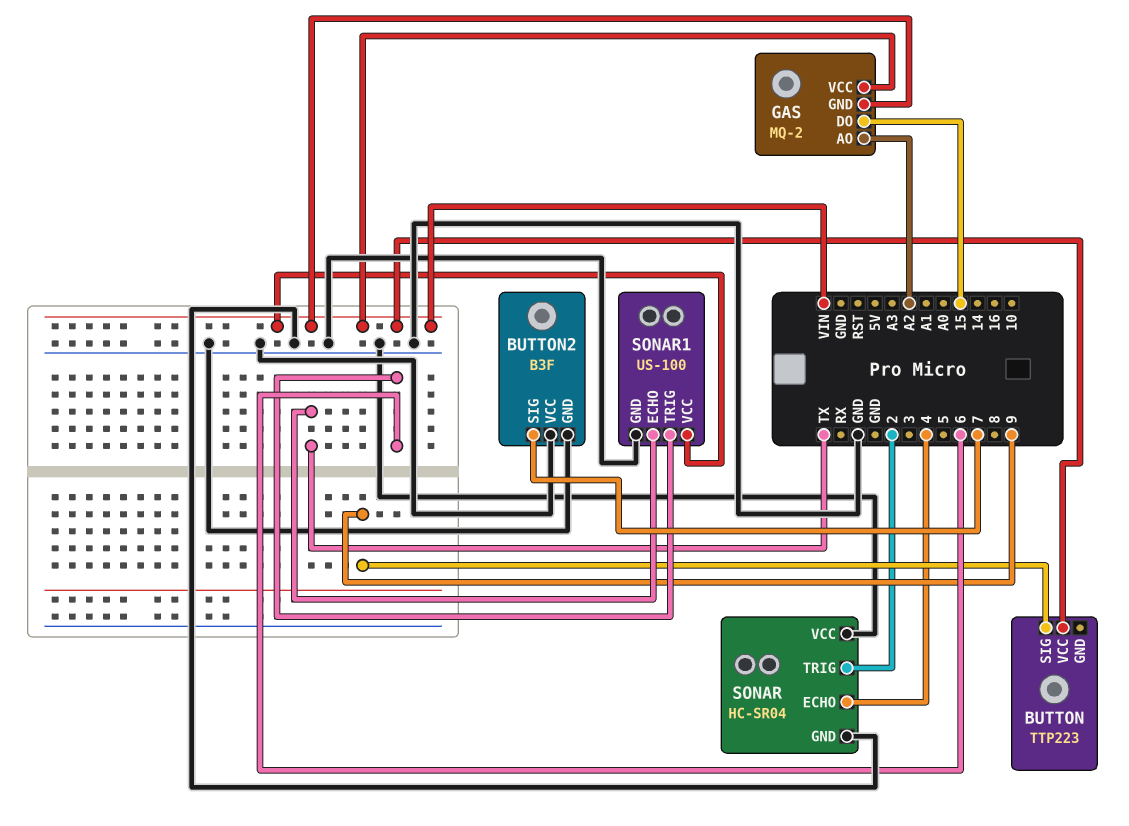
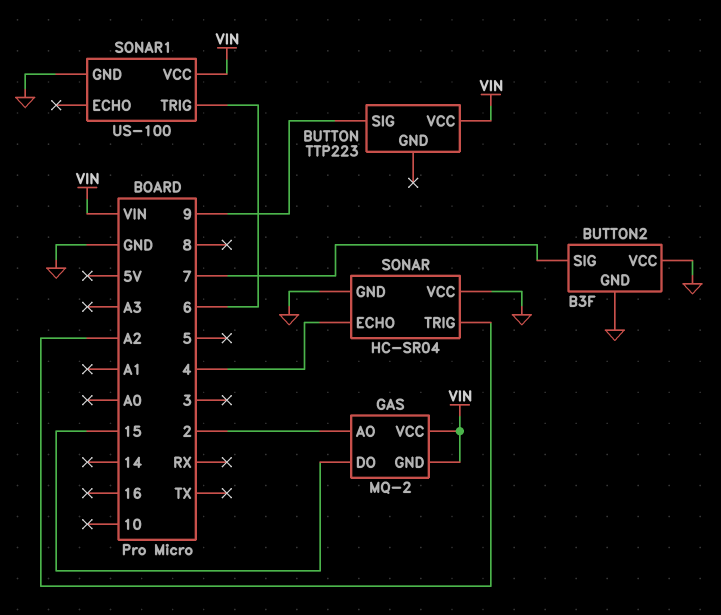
GAS pin AO: A2 -> 2
SONAR pin TRIG: 2 -> A2
SONAR1 pin ECHO: TX -> none

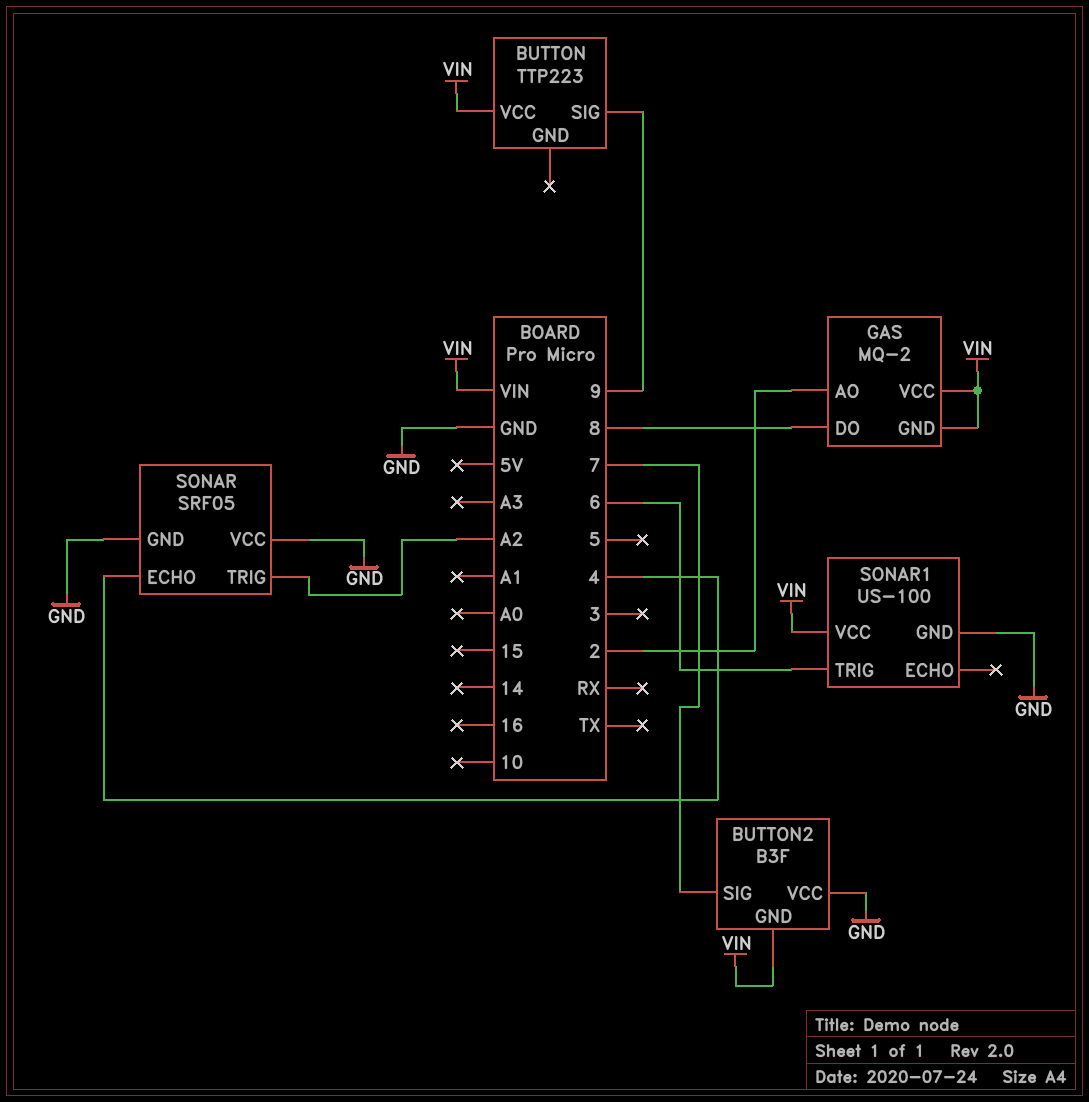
BUTTON2 pin GND: GND -> VIN
GAS pin DO: 15 -> 8
SONAR: HC-SR04 -> SRF05

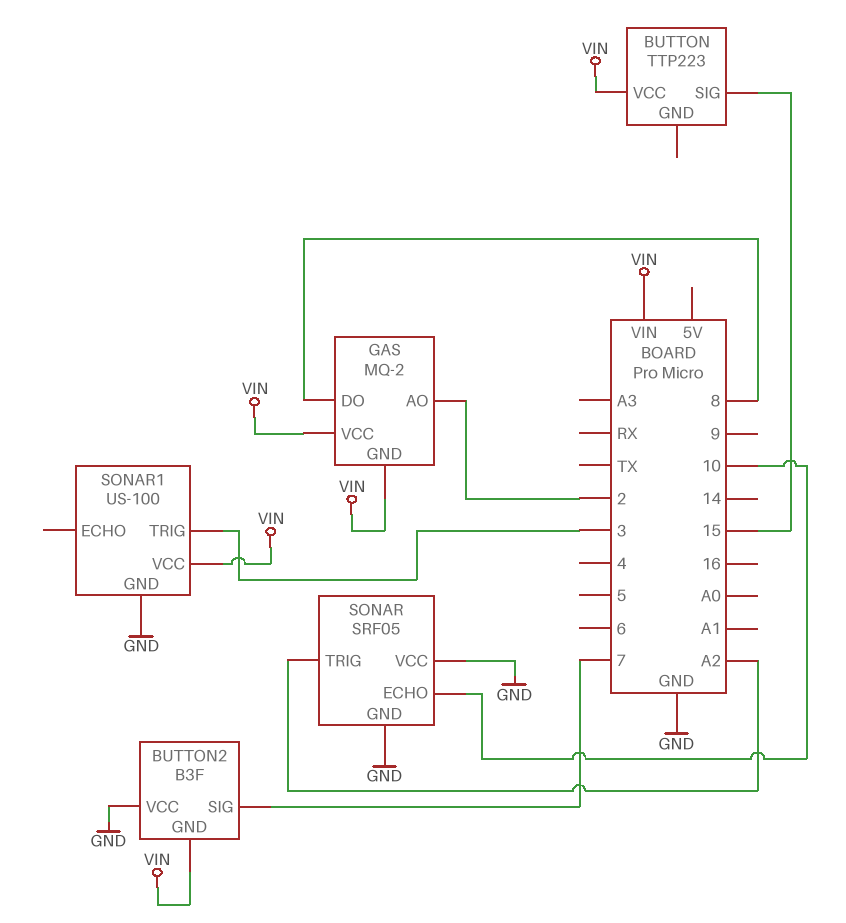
BUTTON pin SIG: 9 -> 15
SONAR pin ECHO: 4 -> 10
SONAR1 pin TRIG: 6 -> 3

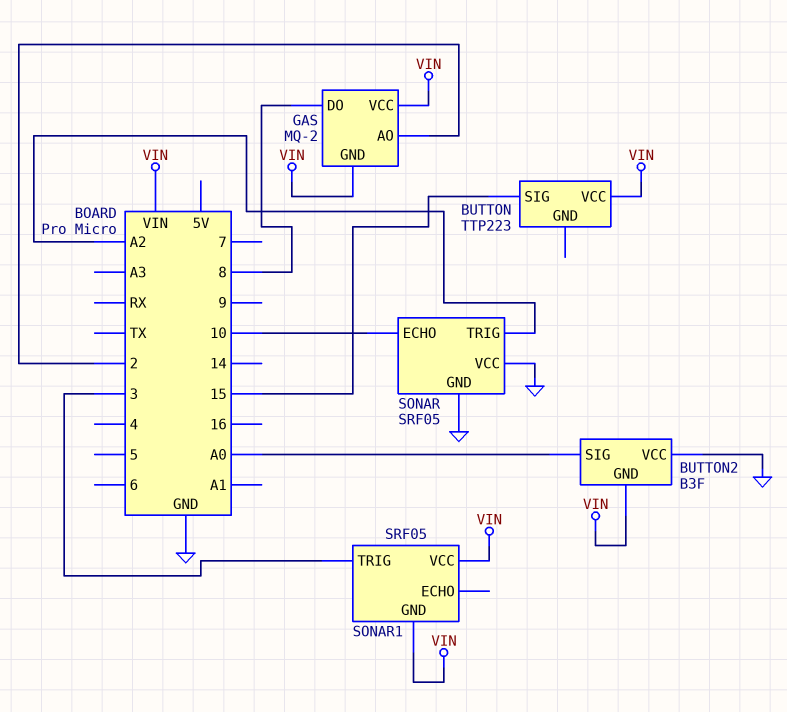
BUTTON2 pin SIG: 7 -> A0
SONAR1: US-100 -> SRF05
SONAR1 pin GND: GND -> VIN

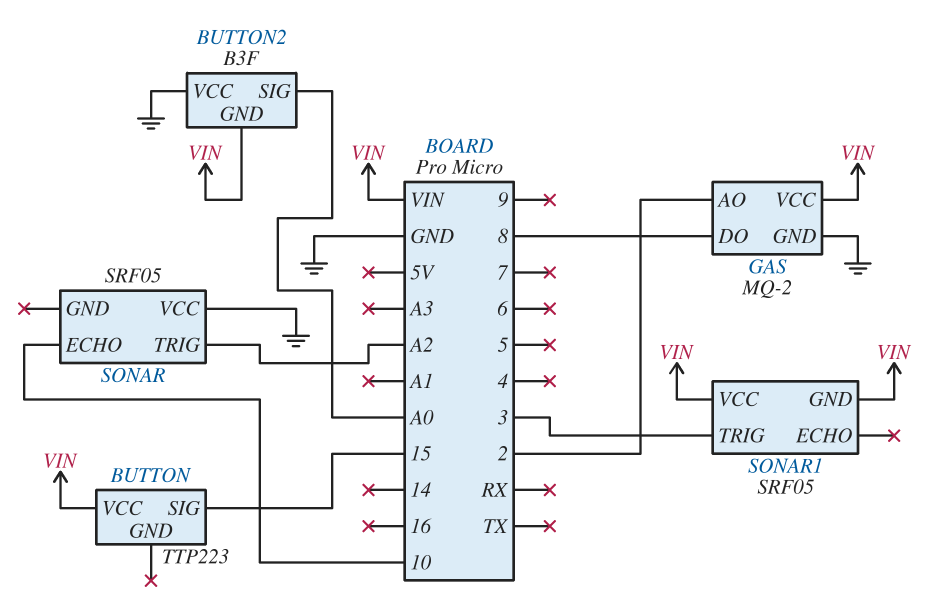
GAS pin GND: VIN -> GND
SONAR pin GND: GND -> none

